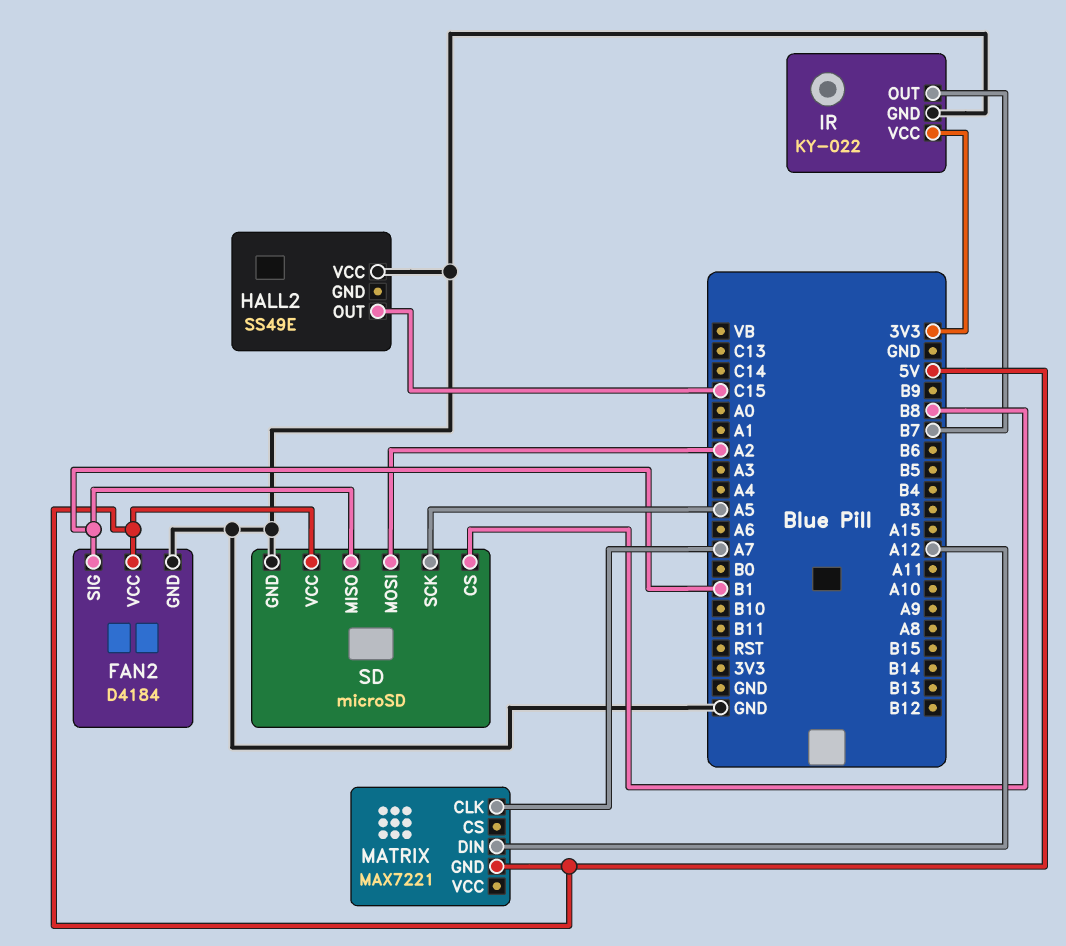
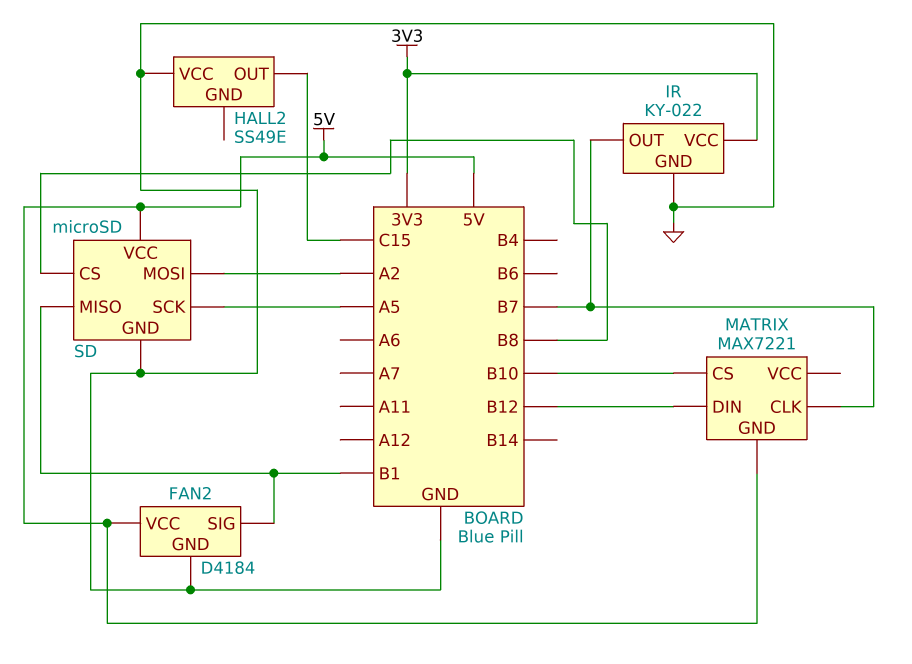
MATRIX pin CLK: A7 -> B7
MATRIX pin CS: none -> B10
MATRIX pin DIN: A12 -> B12

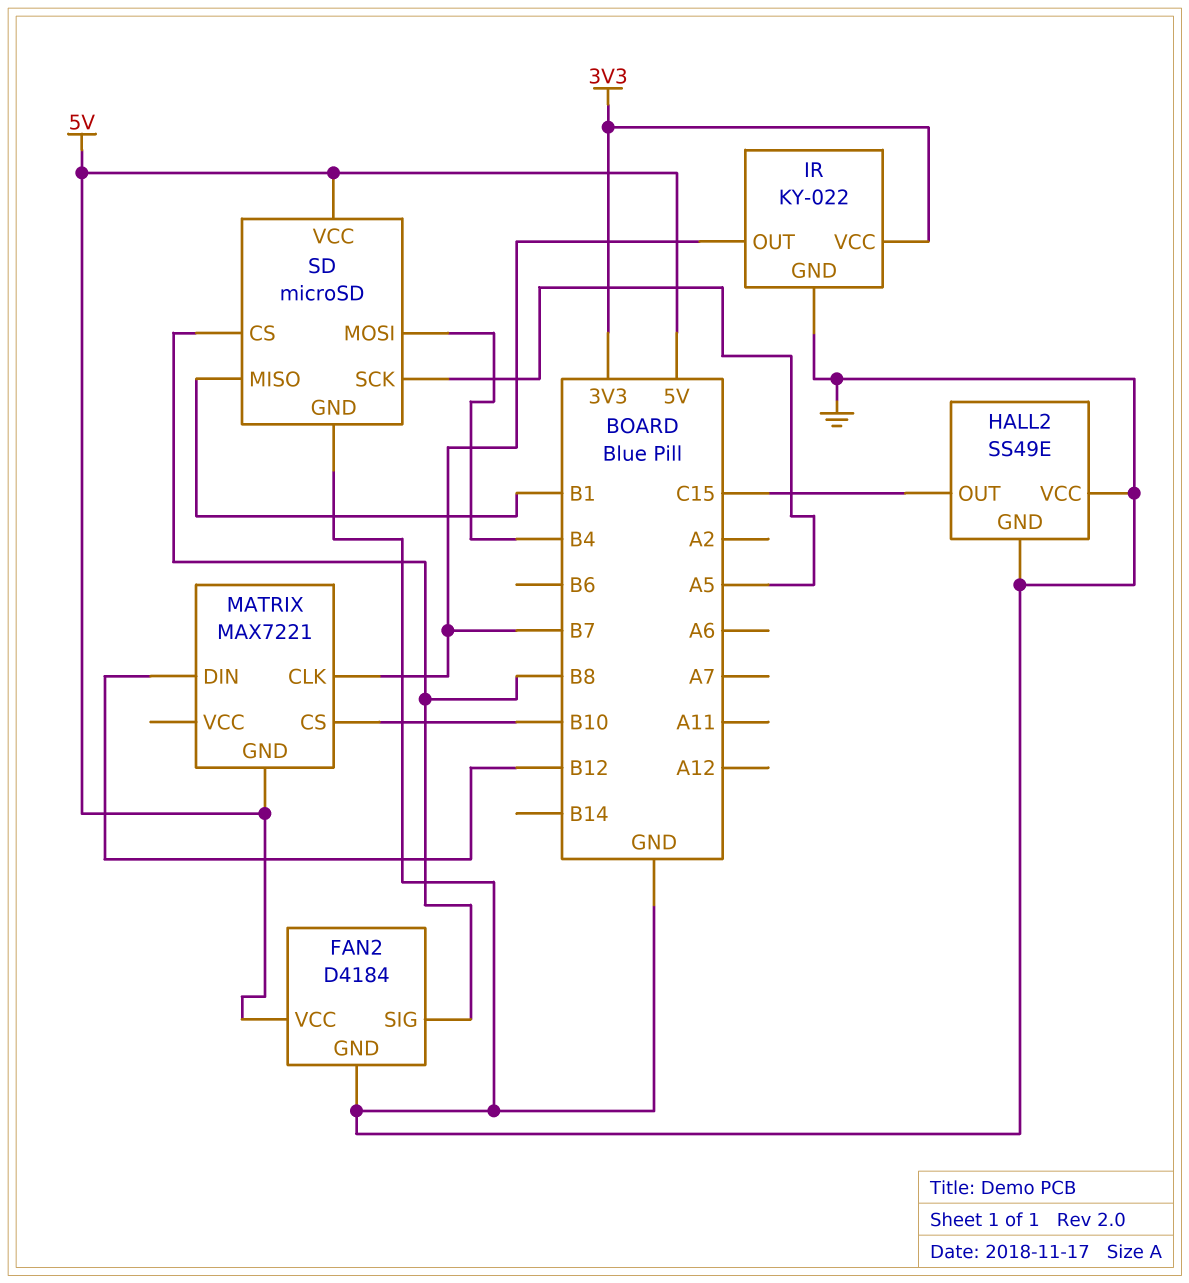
FAN2 pin SIG: B1 -> B8
HALL2 pin GND: none -> GND
SD pin MOSI: A2 -> B4

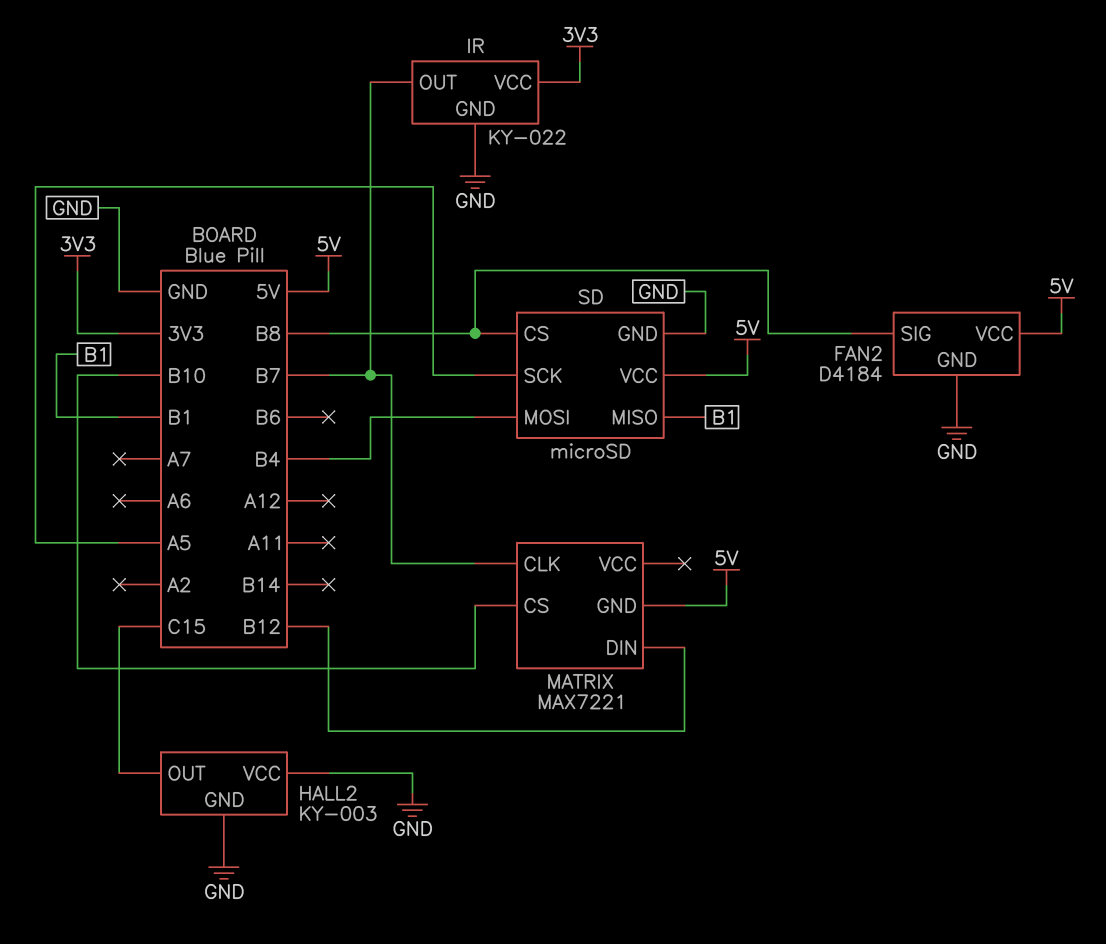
HALL2: SS49E -> KY-003

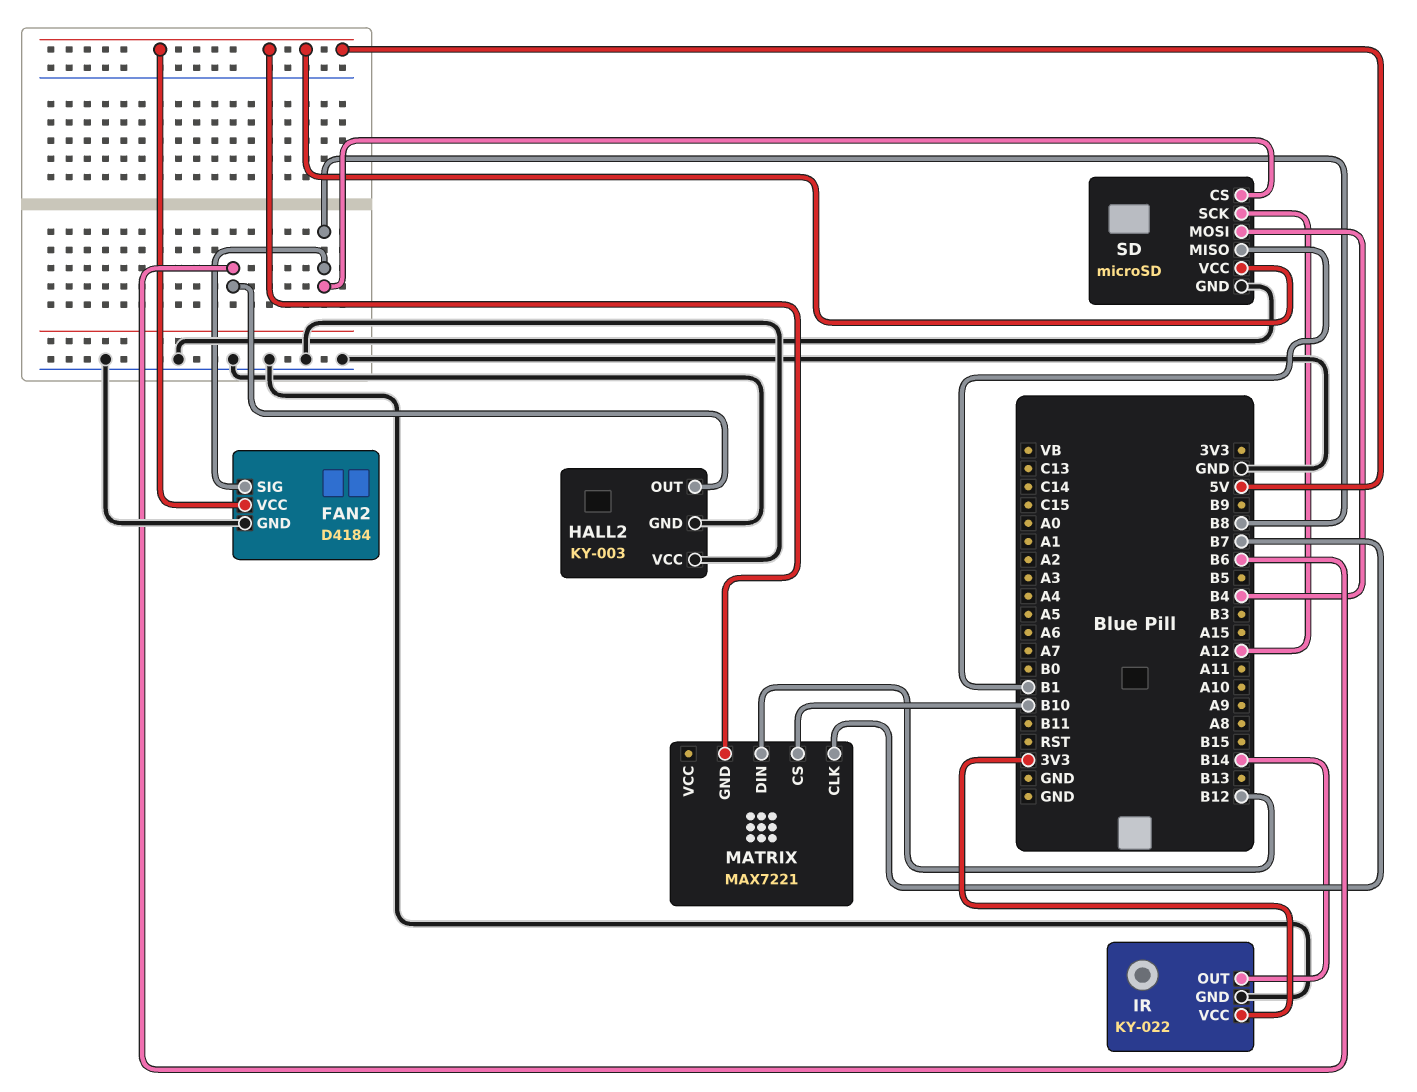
HALL2 pin OUT: C15 -> B6
IR pin OUT: B7 -> B14
SD pin SCK: A5 -> A12

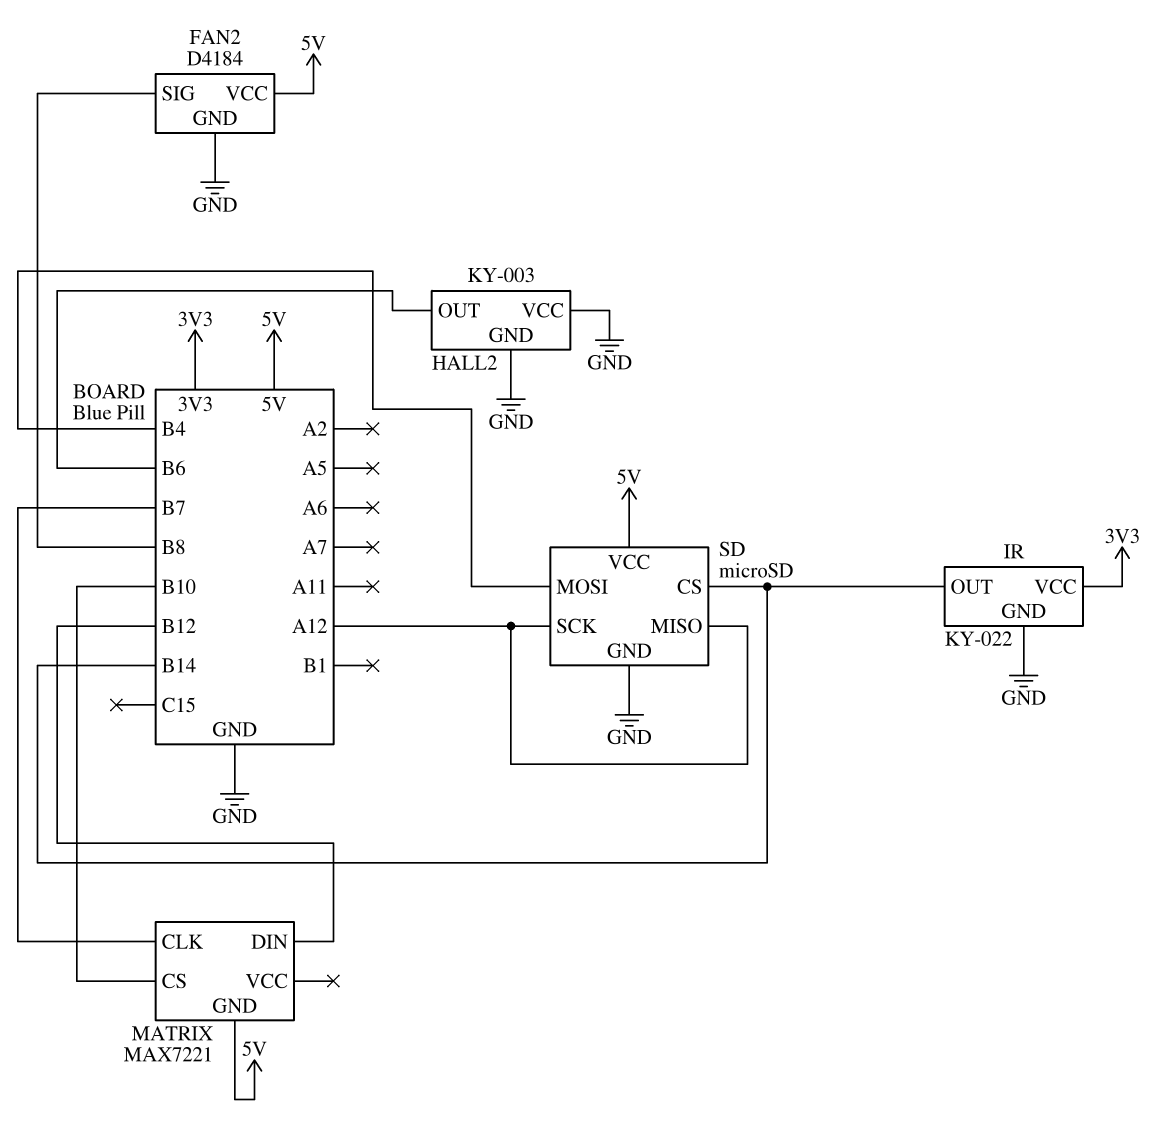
SD pin CS: B8 -> B14
SD pin MISO: B1 -> A12

